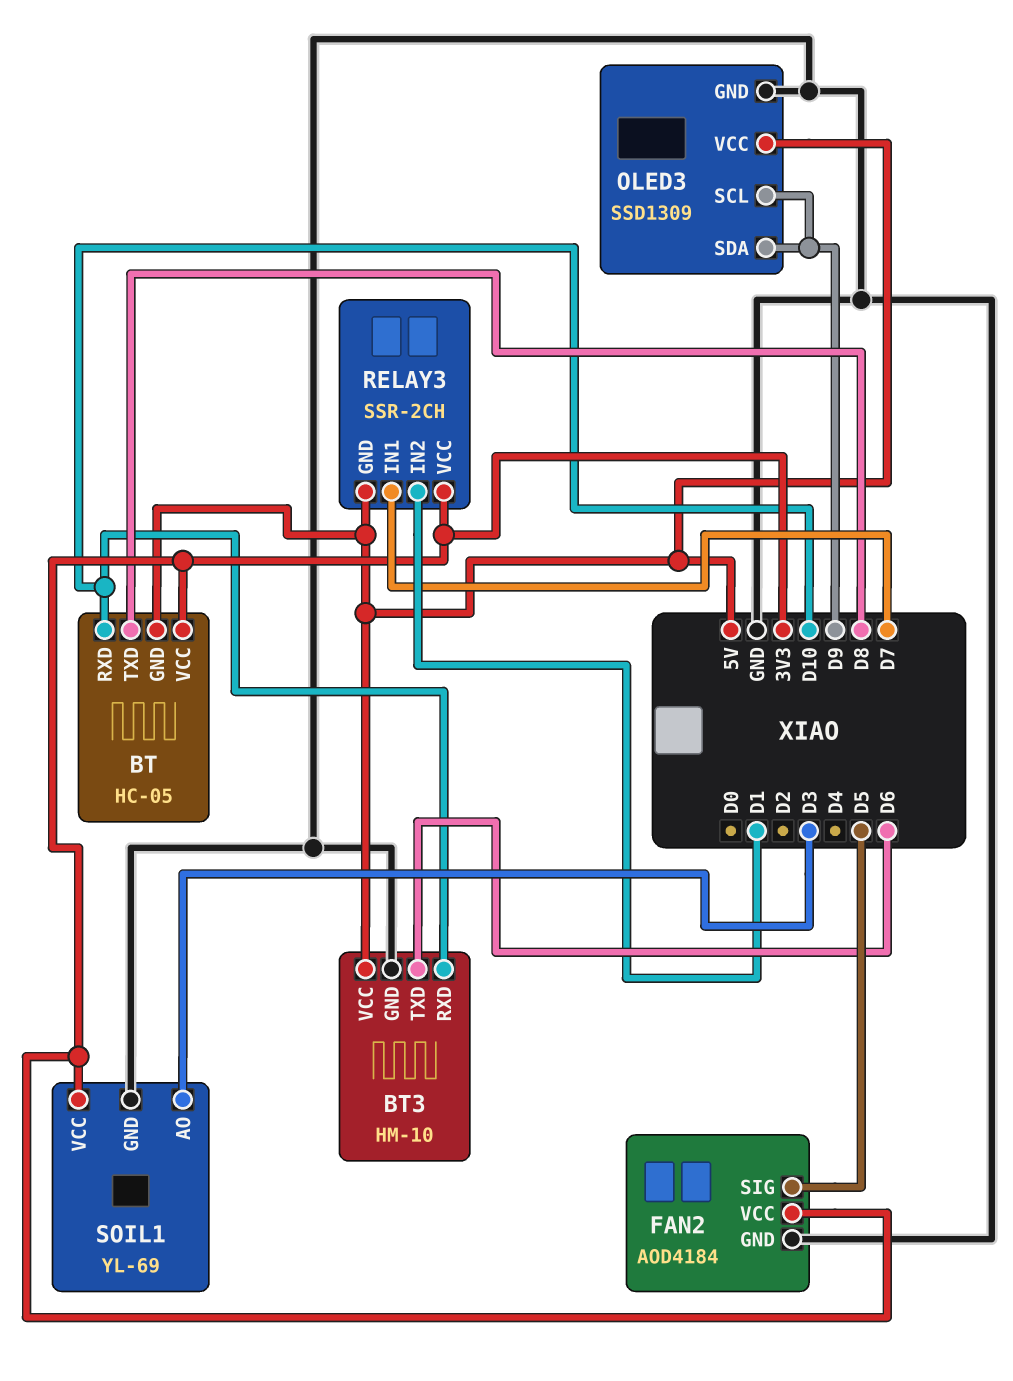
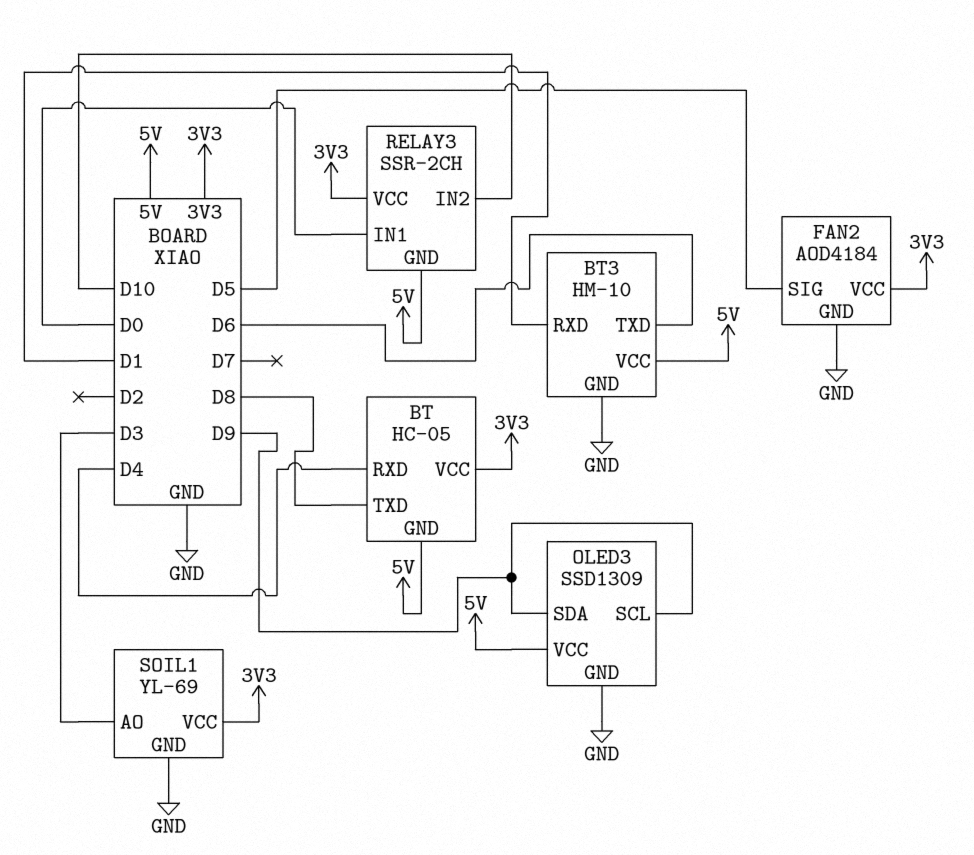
BT pin RXD: D10 -> D4
BT3 pin RXD: D10 -> D1
RELAY3 pin IN1: D7 -> D0
RELAY3 pin IN2: D1 -> D10

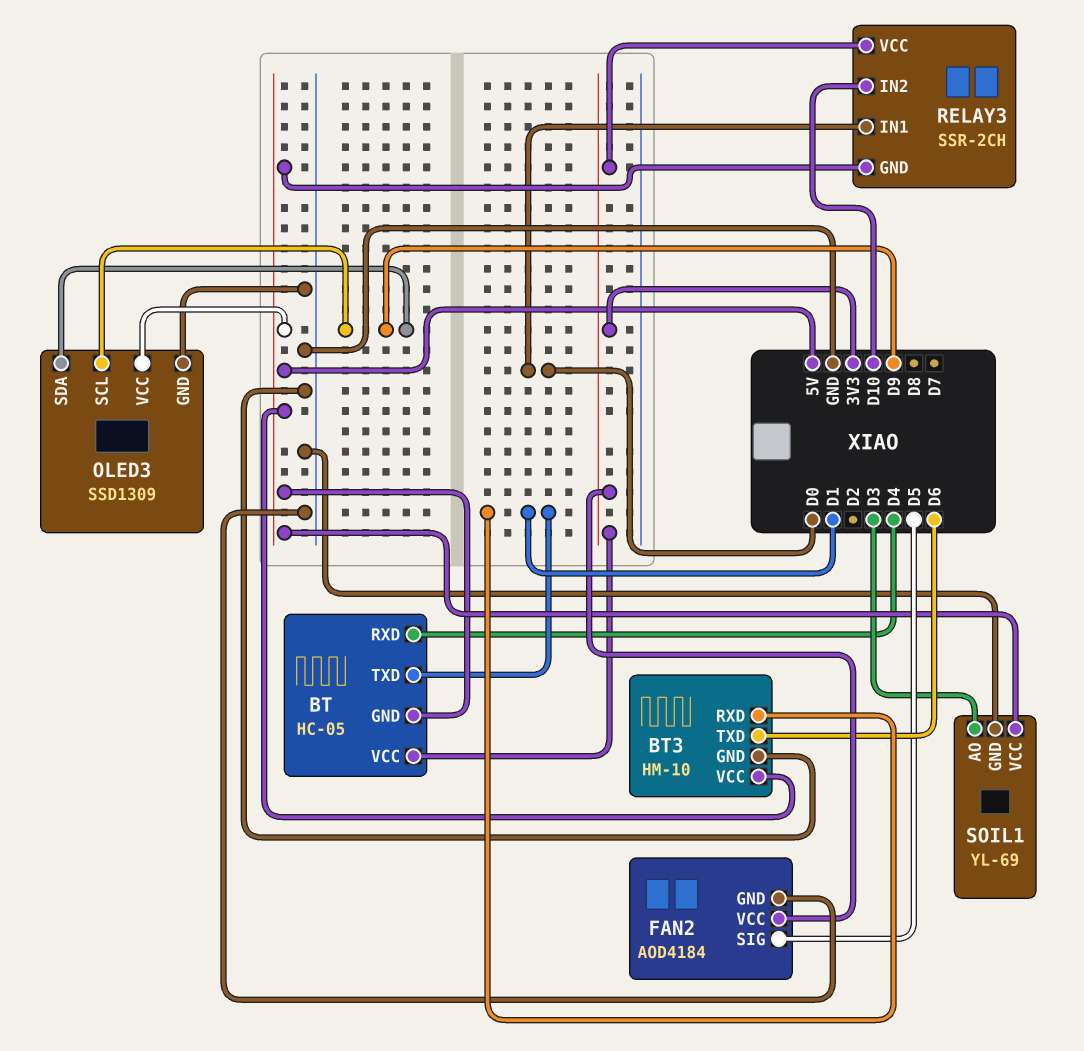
BT pin TXD: D8 -> D1
SOIL1 pin VCC: 3V3 -> 5V

